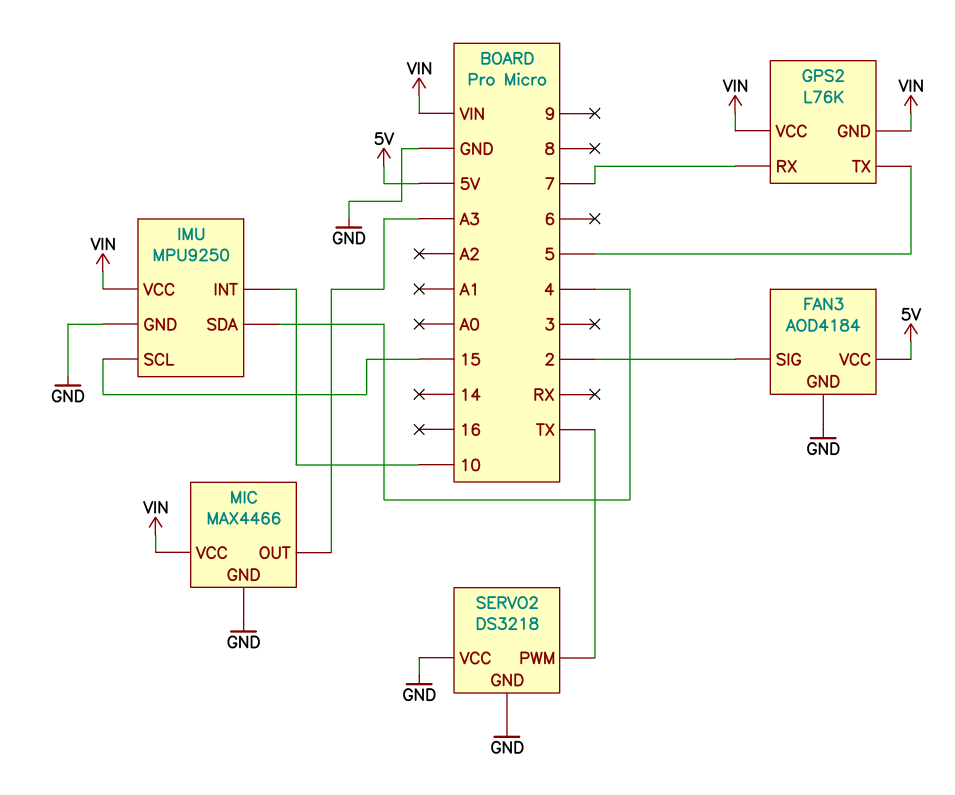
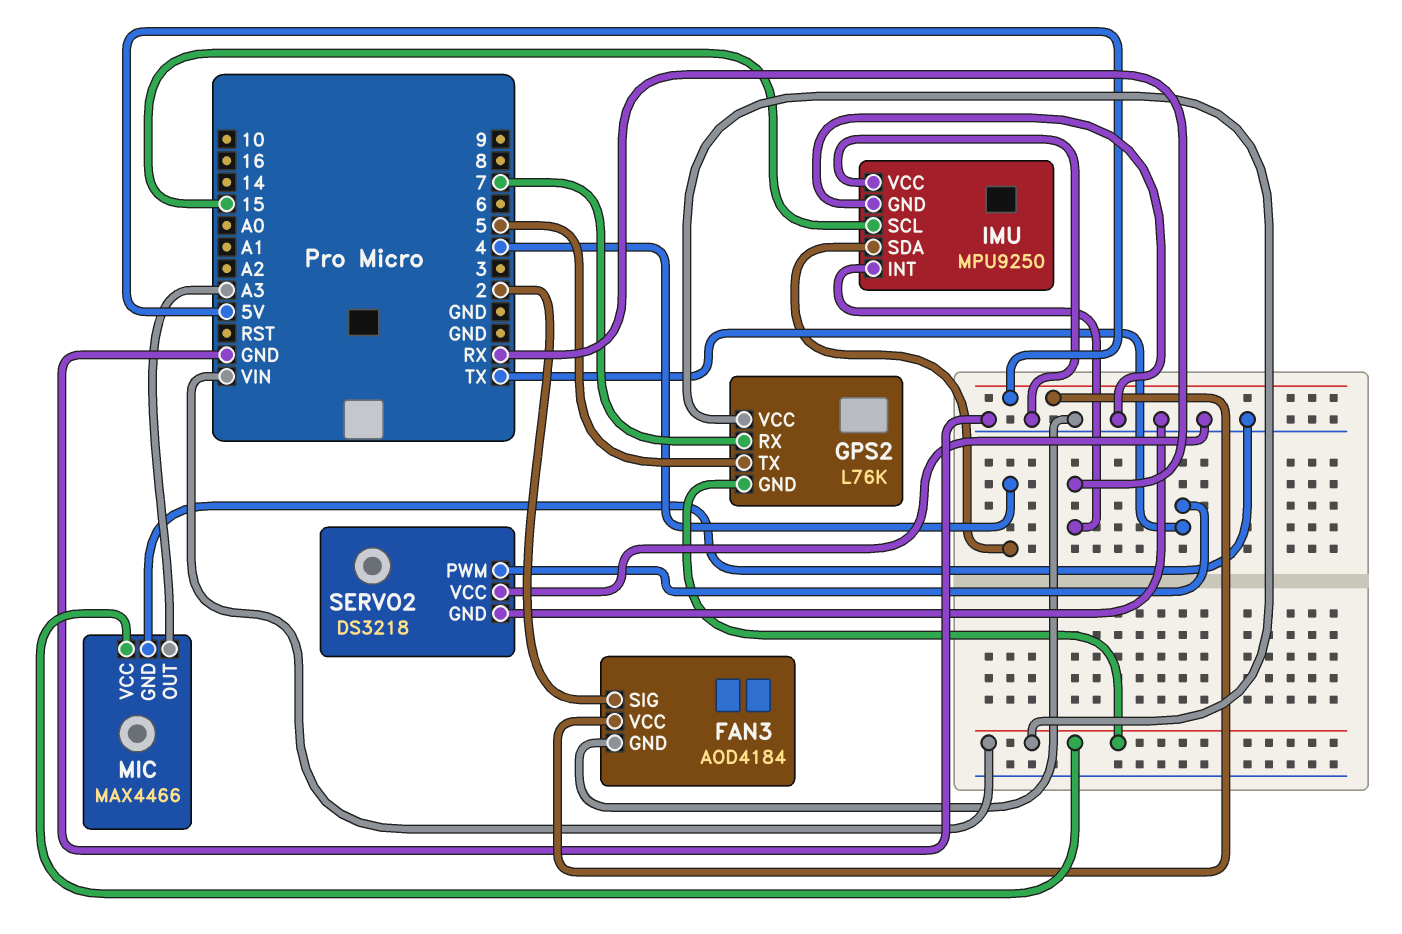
IMU pin INT: 10 -> RX
IMU pin VCC: VIN -> GND

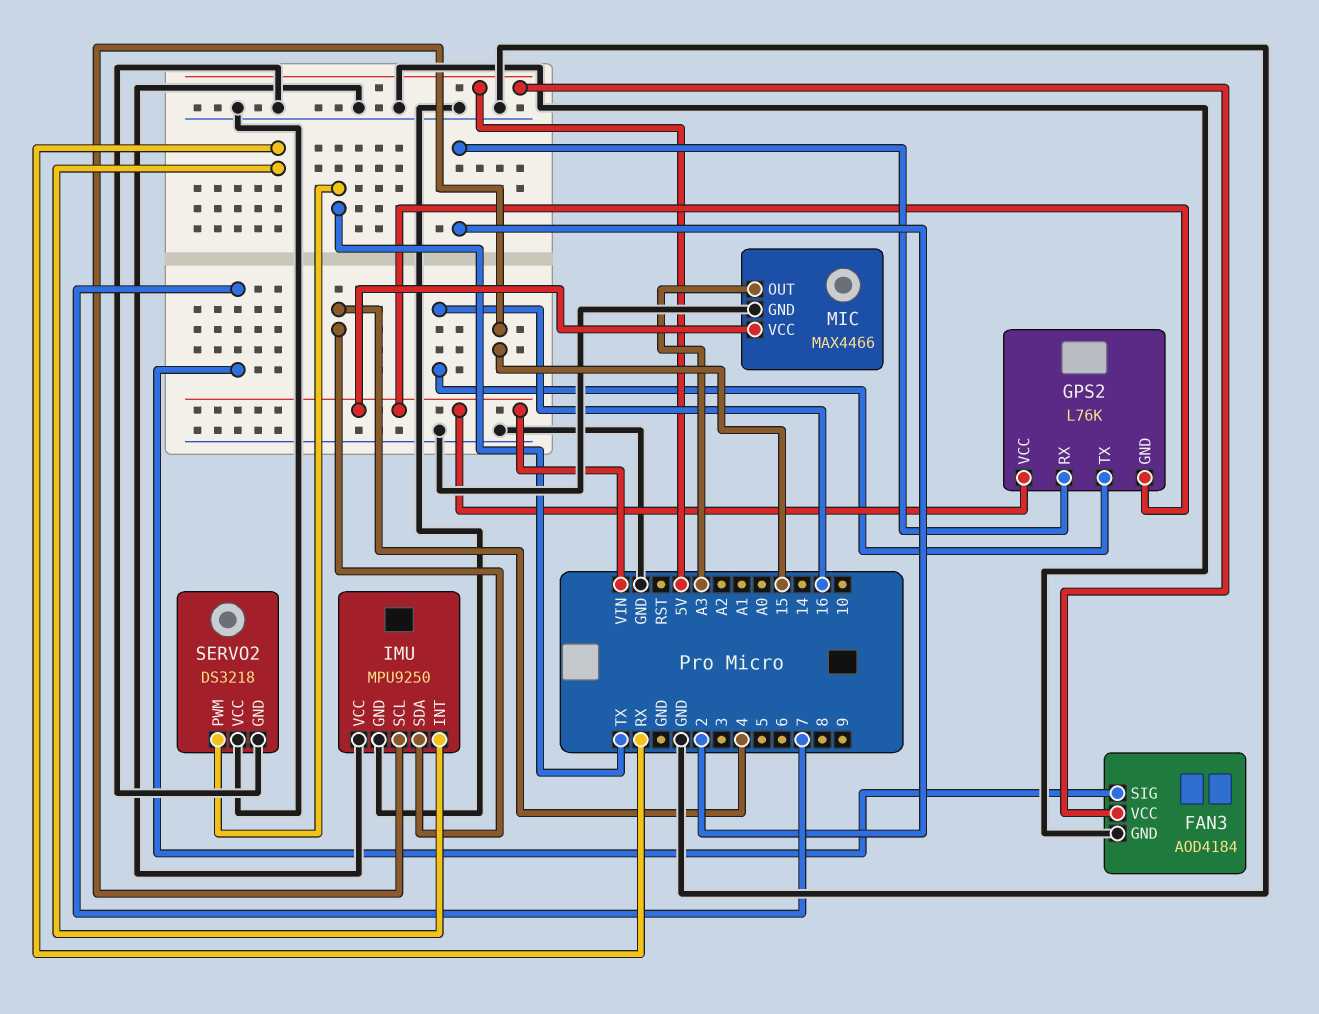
FAN3 pin SIG: 2 -> 7
GPS2 pin RX: 7 -> 2
GPS2 pin TX: 5 -> 16

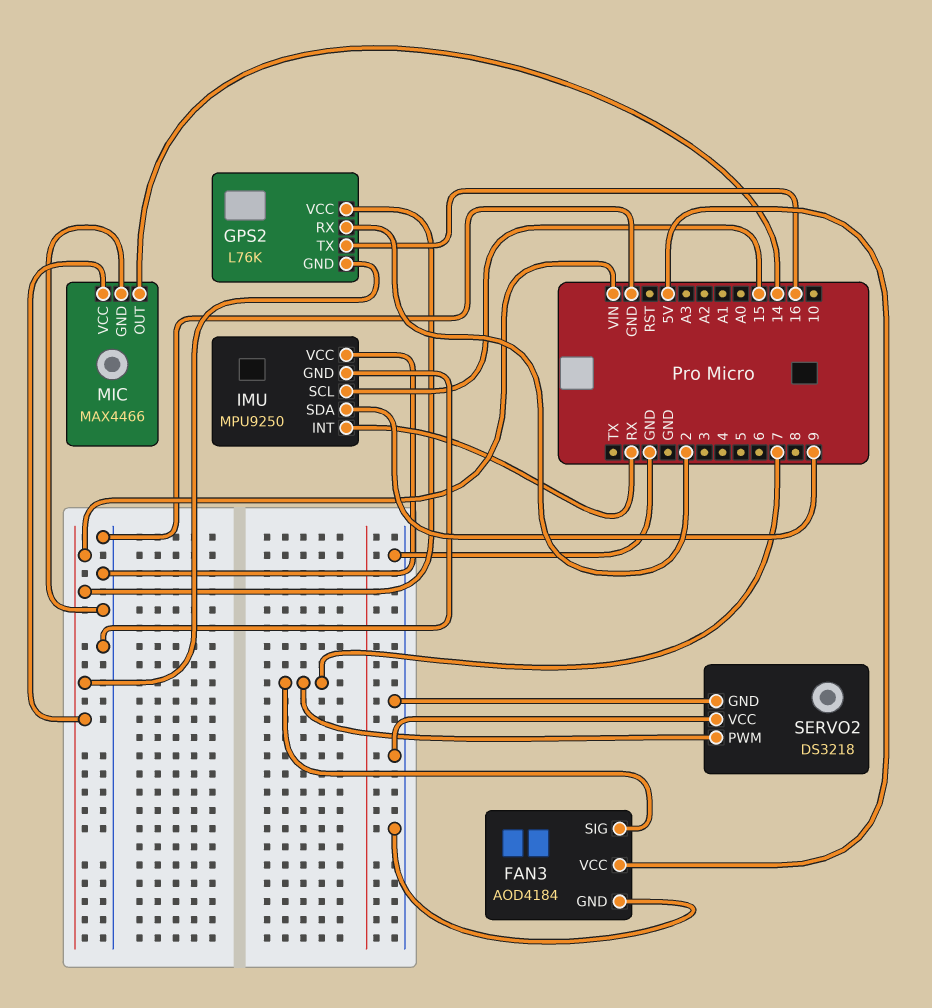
IMU pin SDA: 4 -> 9
MIC pin OUT: A3 -> 14
SERVO2 pin PWM: TX -> 7

